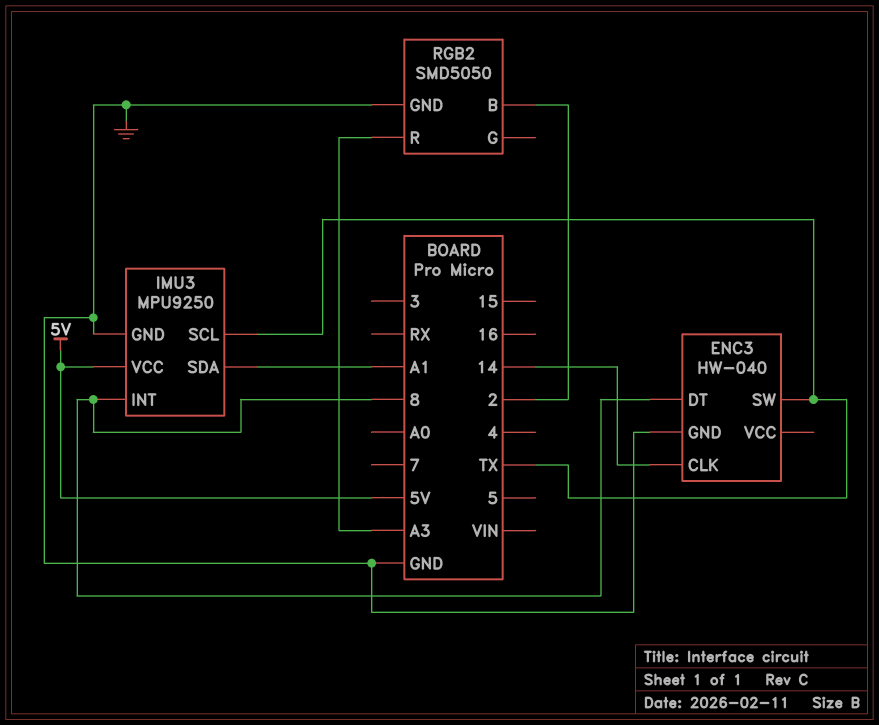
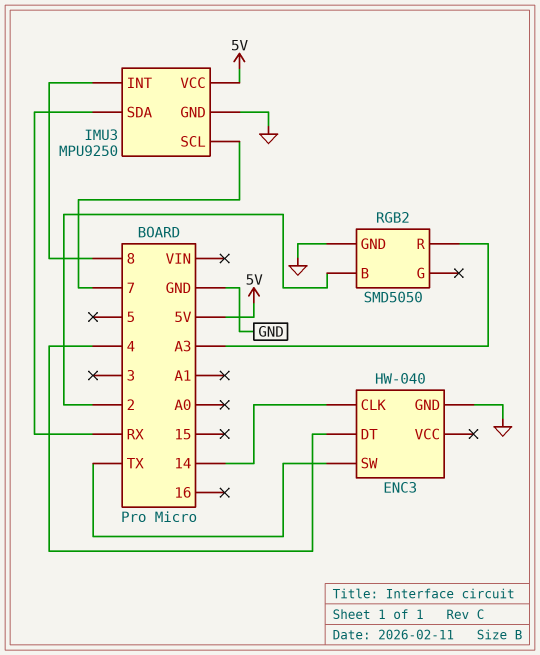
ENC3 pin DT: 8 -> 4
IMU3 pin SCL: TX -> 7
IMU3 pin SDA: A1 -> RX

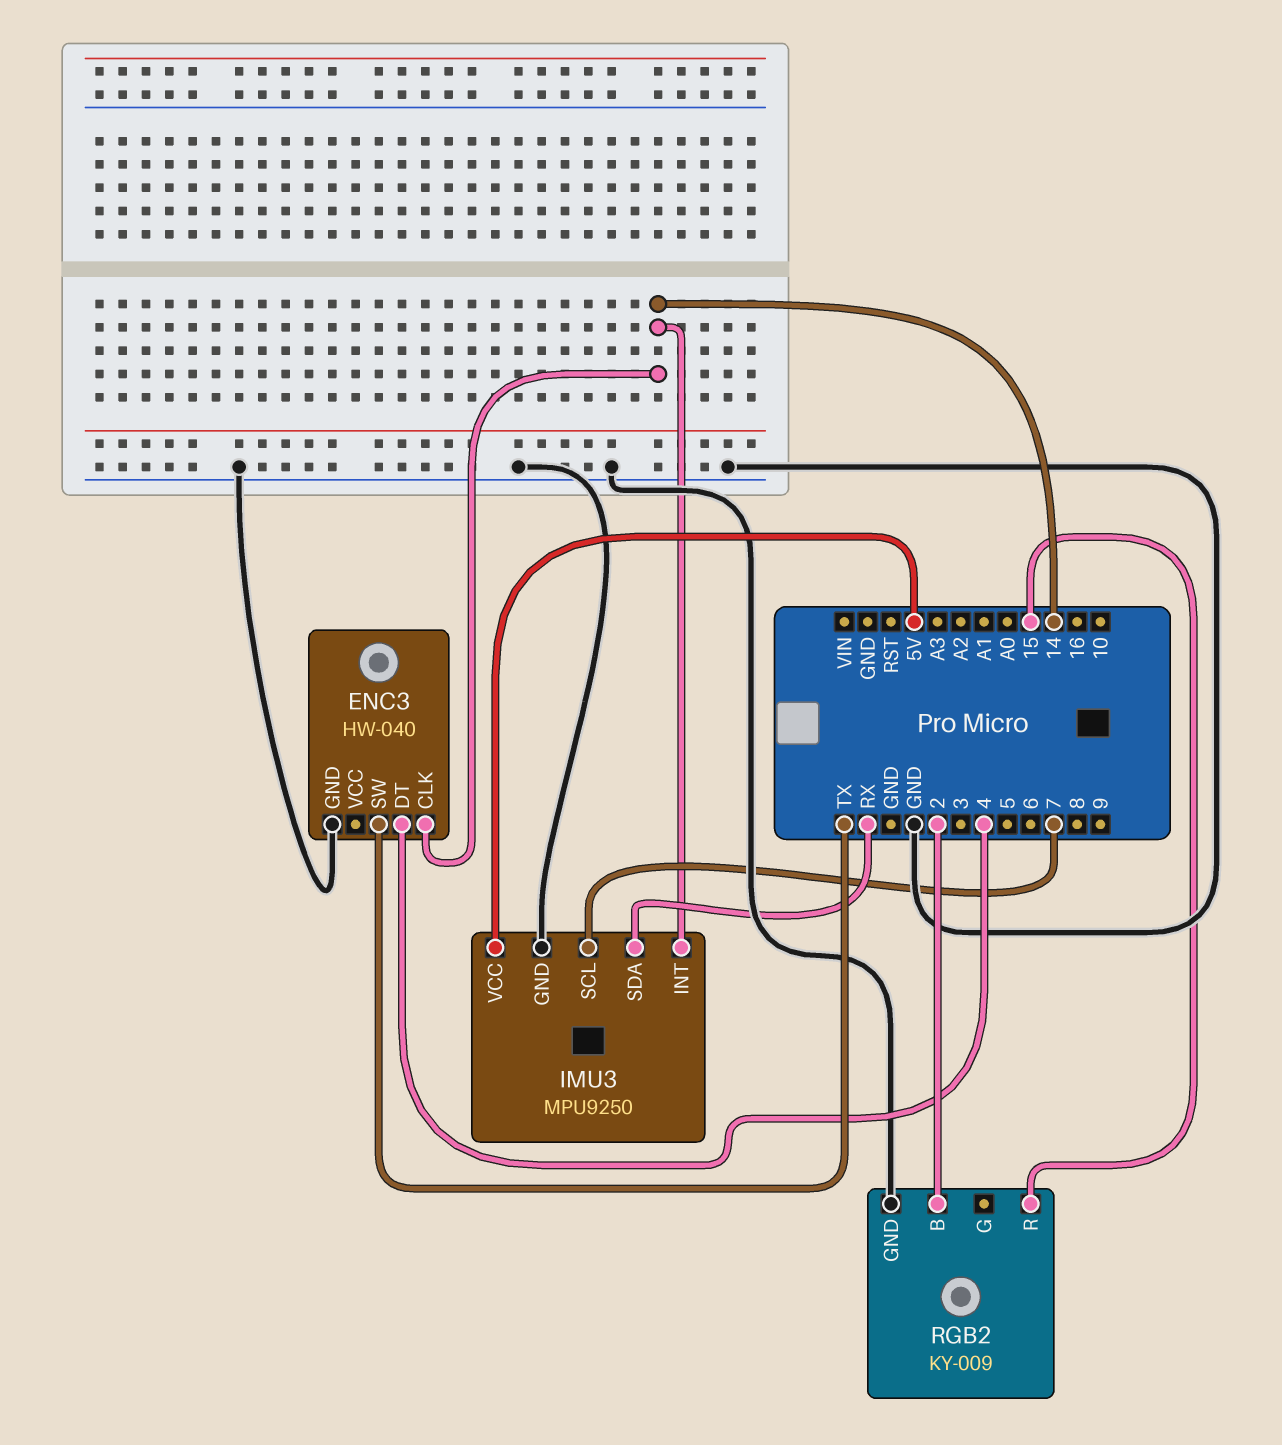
IMU3 pin INT: 8 -> 14
RGB2: SMD5050 -> KY-009
RGB2 pin R: A3 -> 15

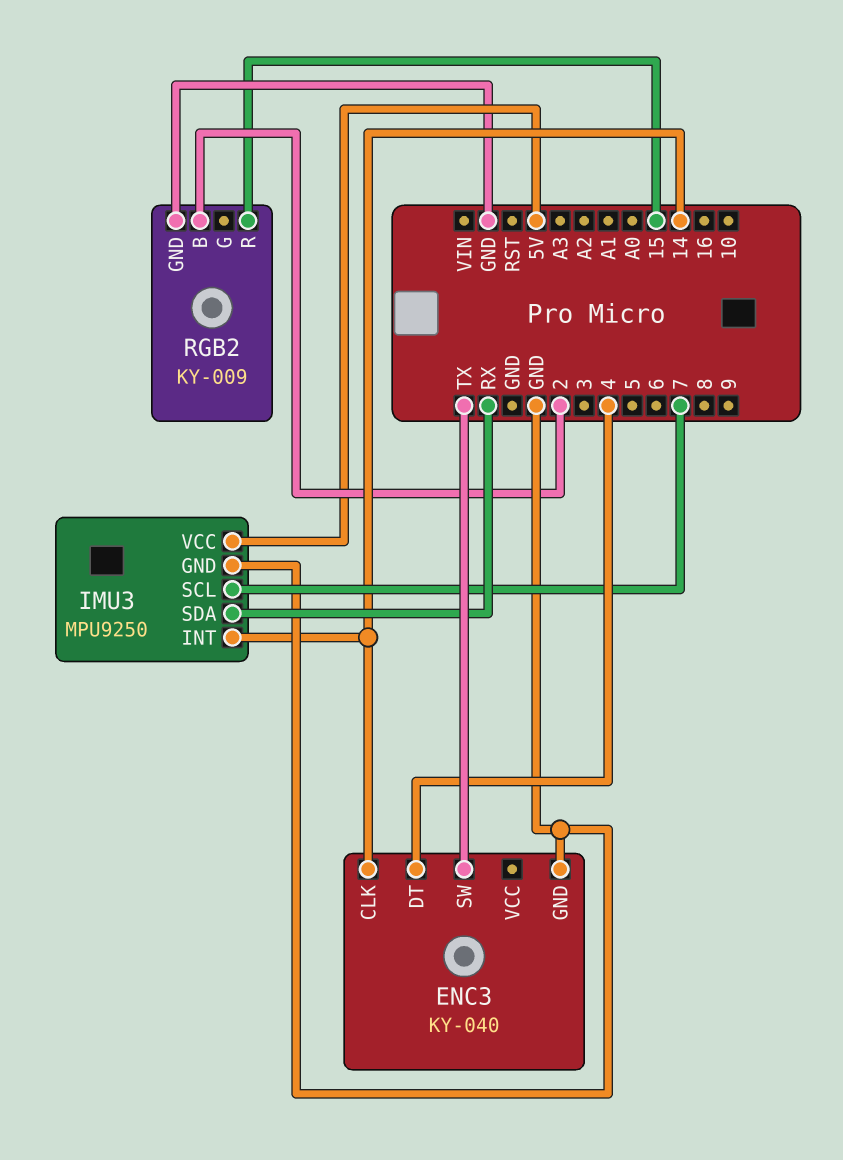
ENC3: HW-040 -> KY-040

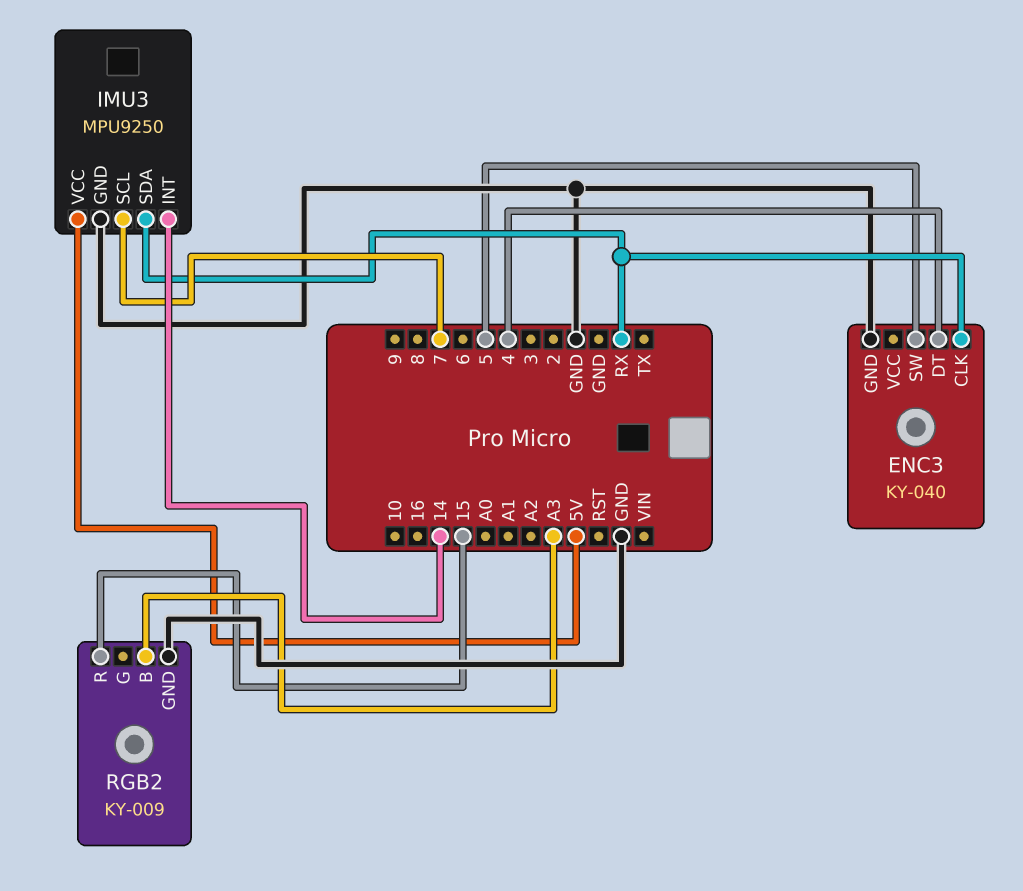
ENC3 pin CLK: 14 -> RX
ENC3 pin SW: TX -> 5
RGB2 pin B: 2 -> A3

